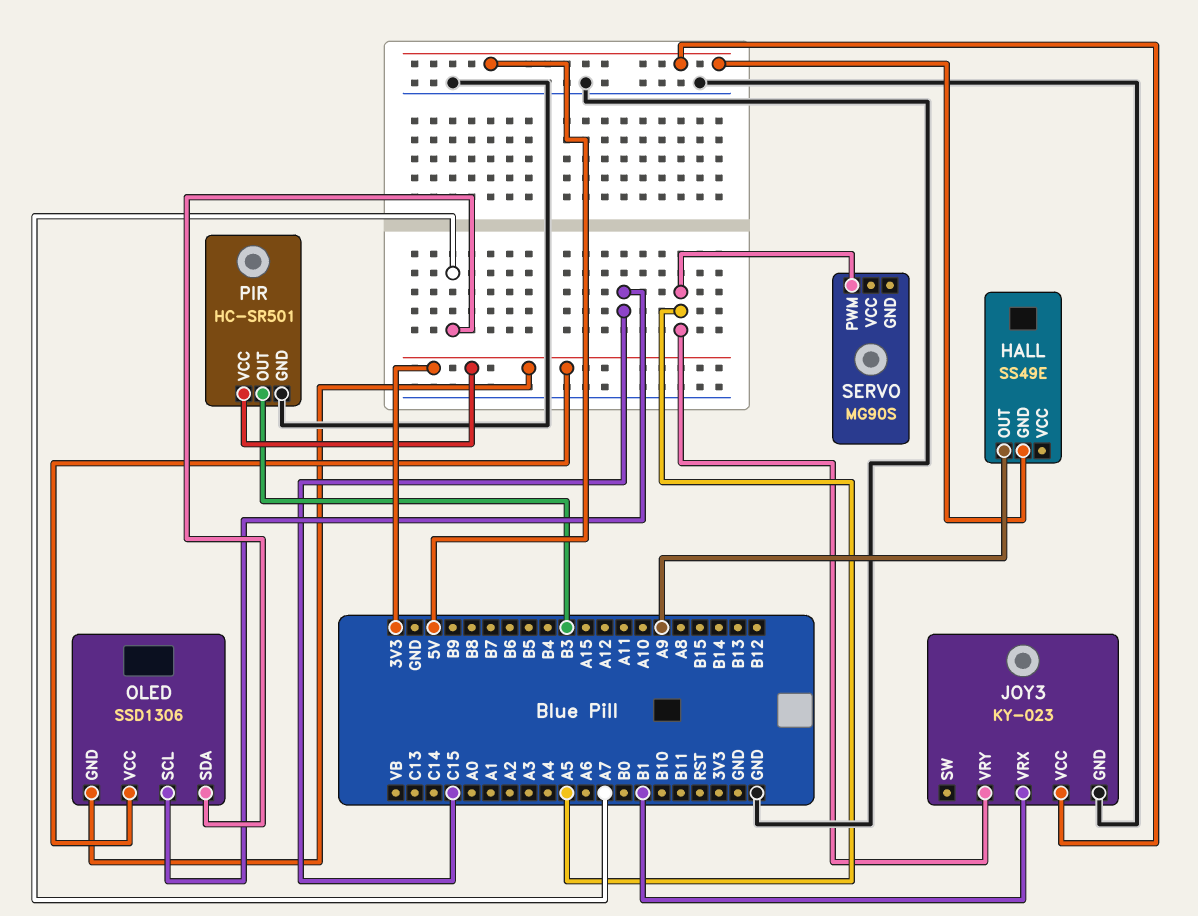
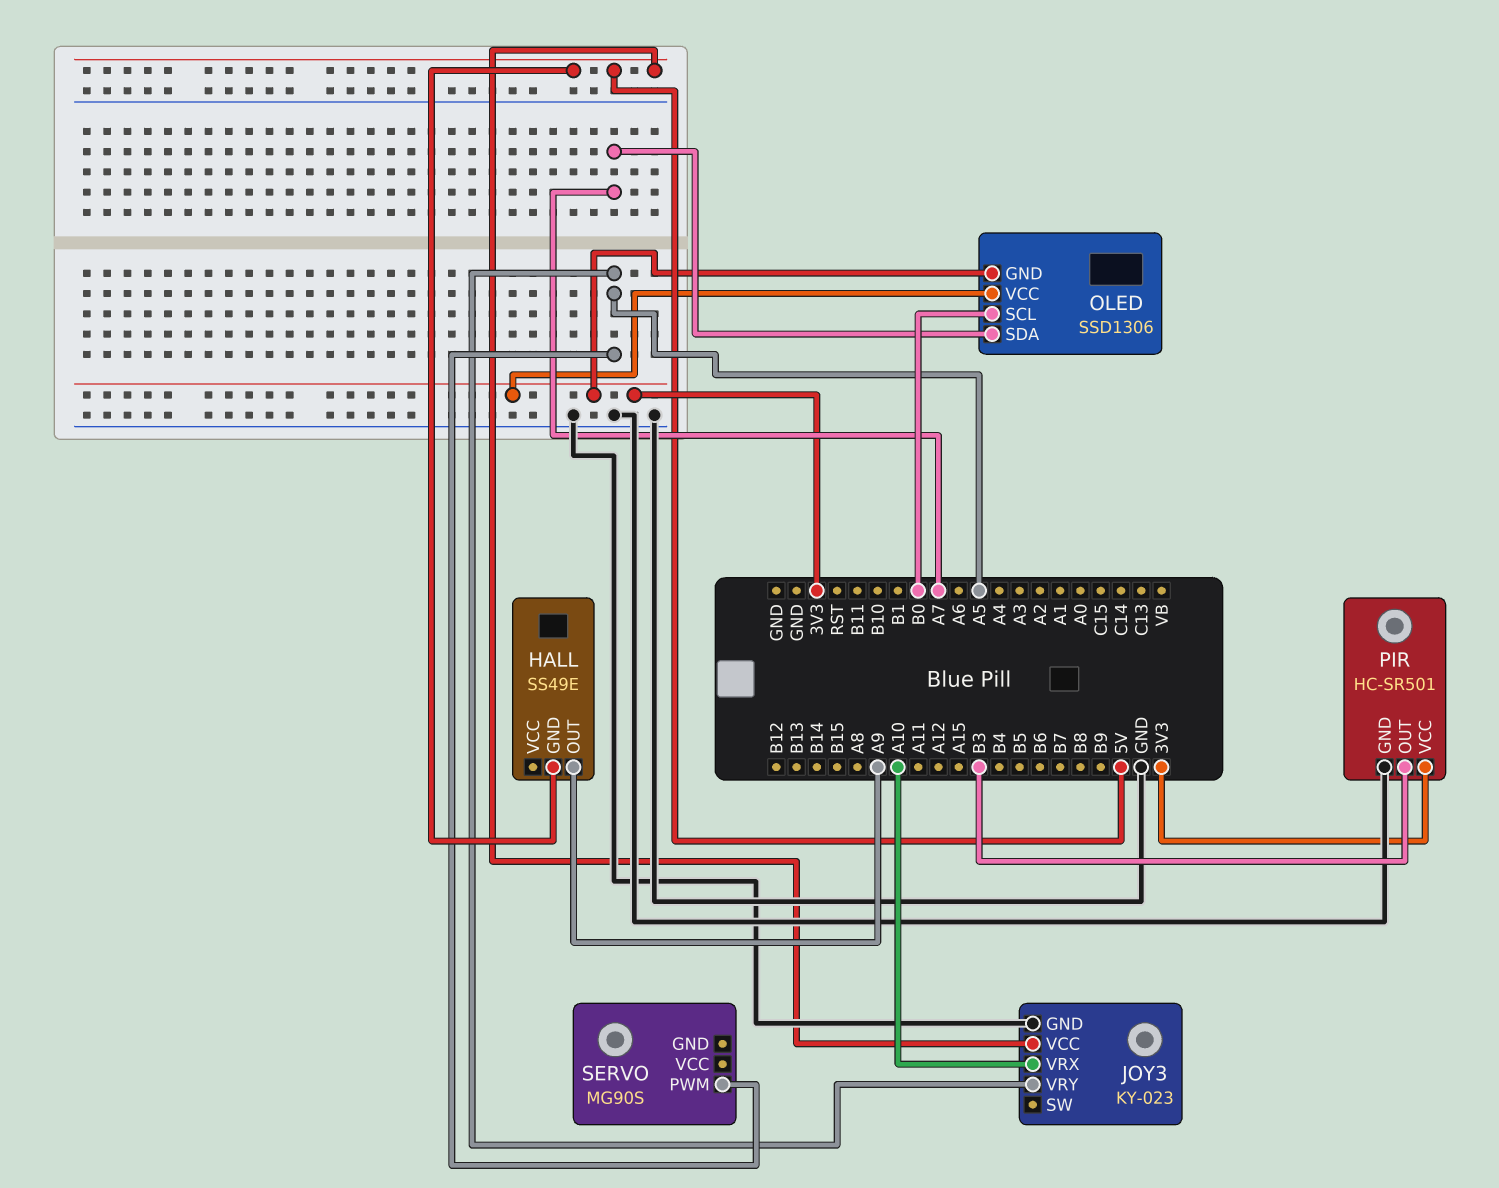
JOY3 pin VRX: B1 -> A10
OLED pin SCL: C15 -> B0

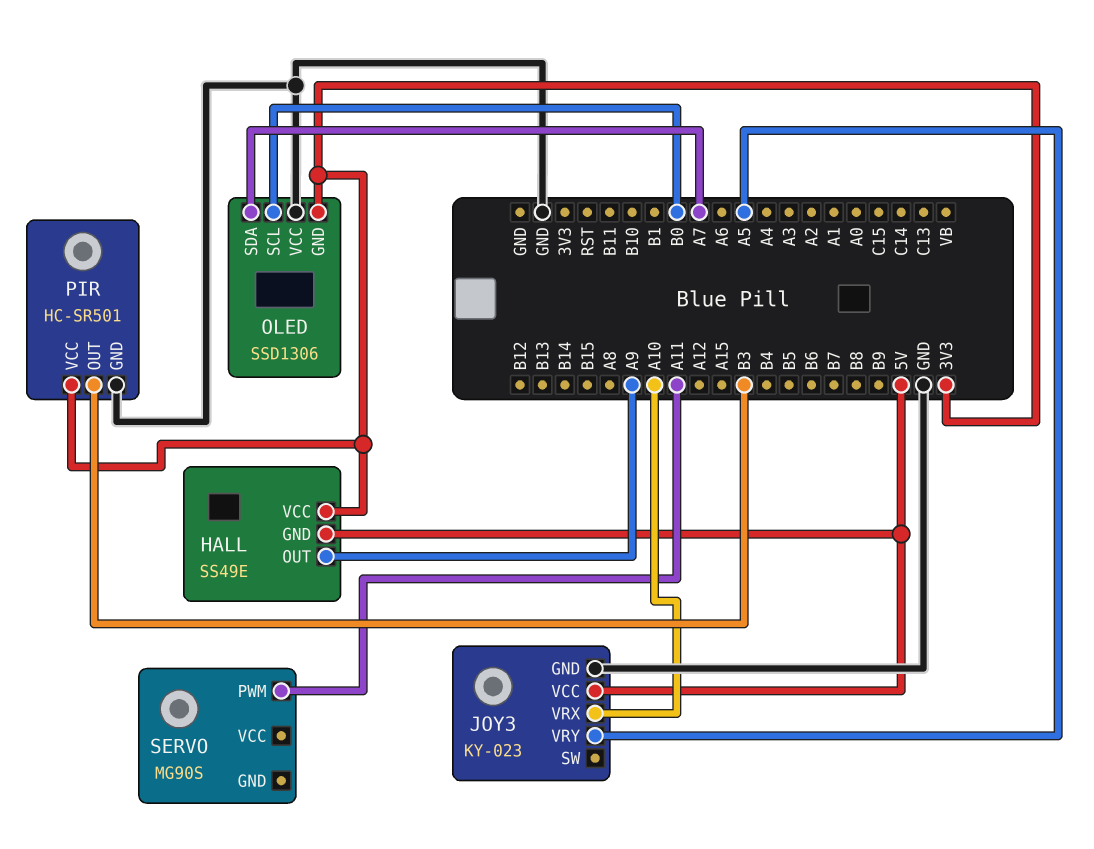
HALL pin VCC: none -> 3V3
OLED pin VCC: 3V3 -> GND
SERVO pin PWM: A5 -> A11

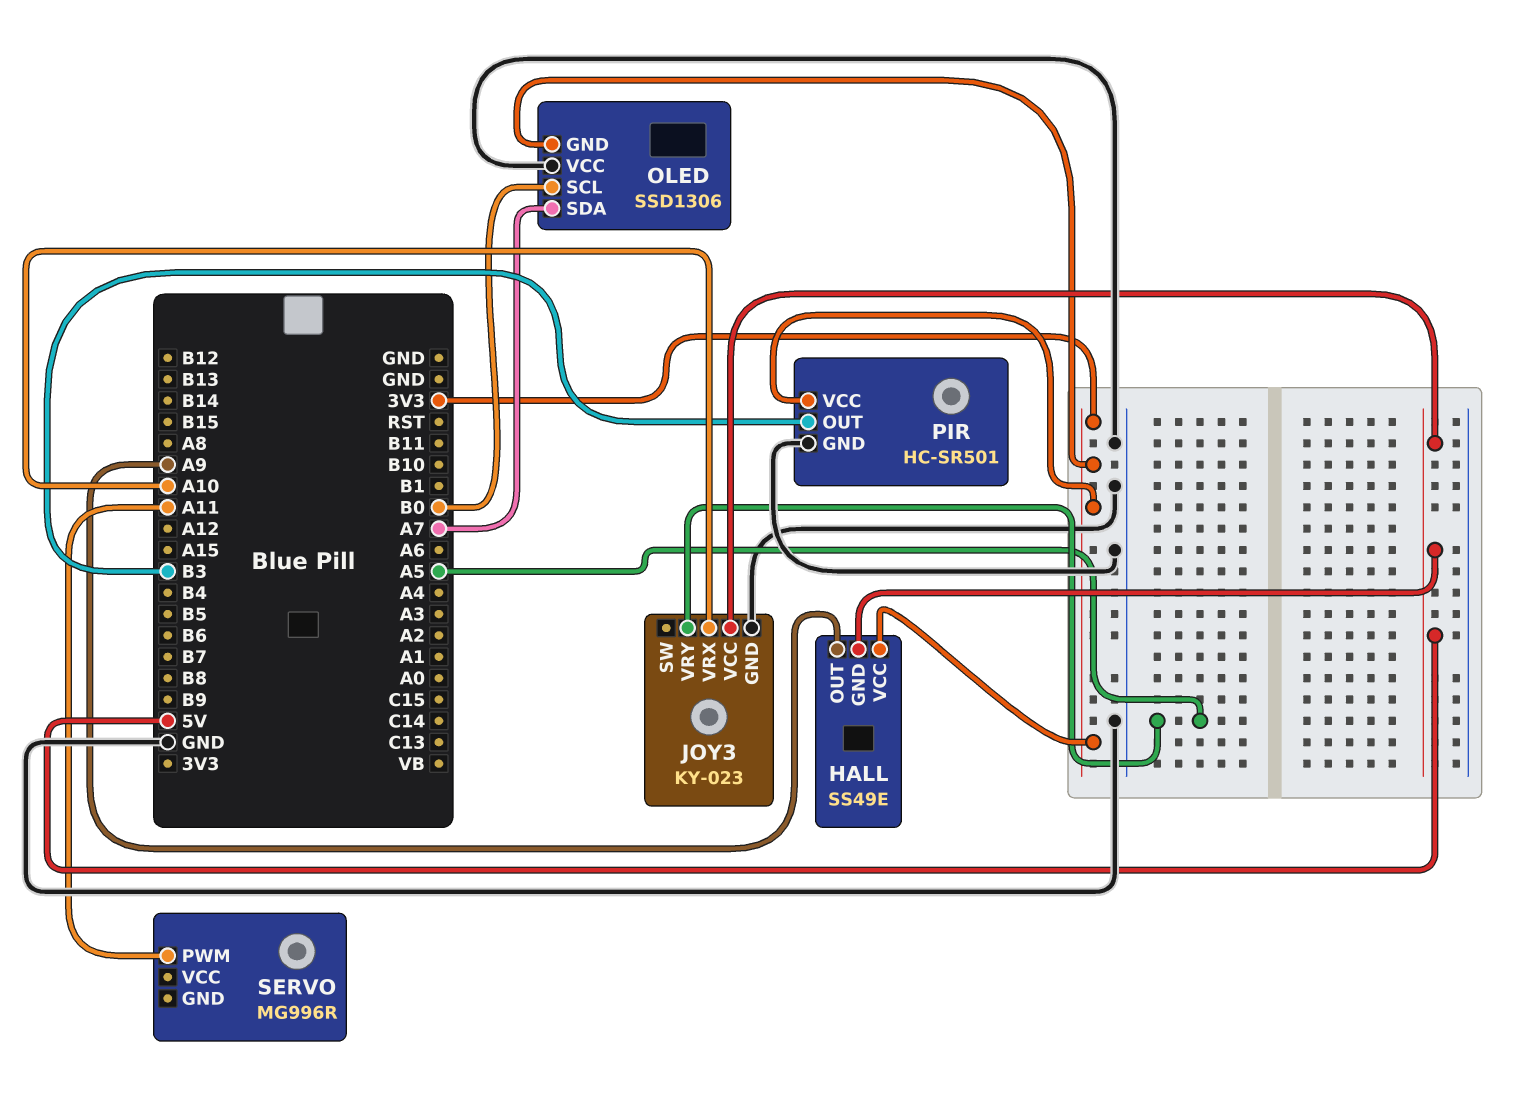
SERVO: MG90S -> MG996R

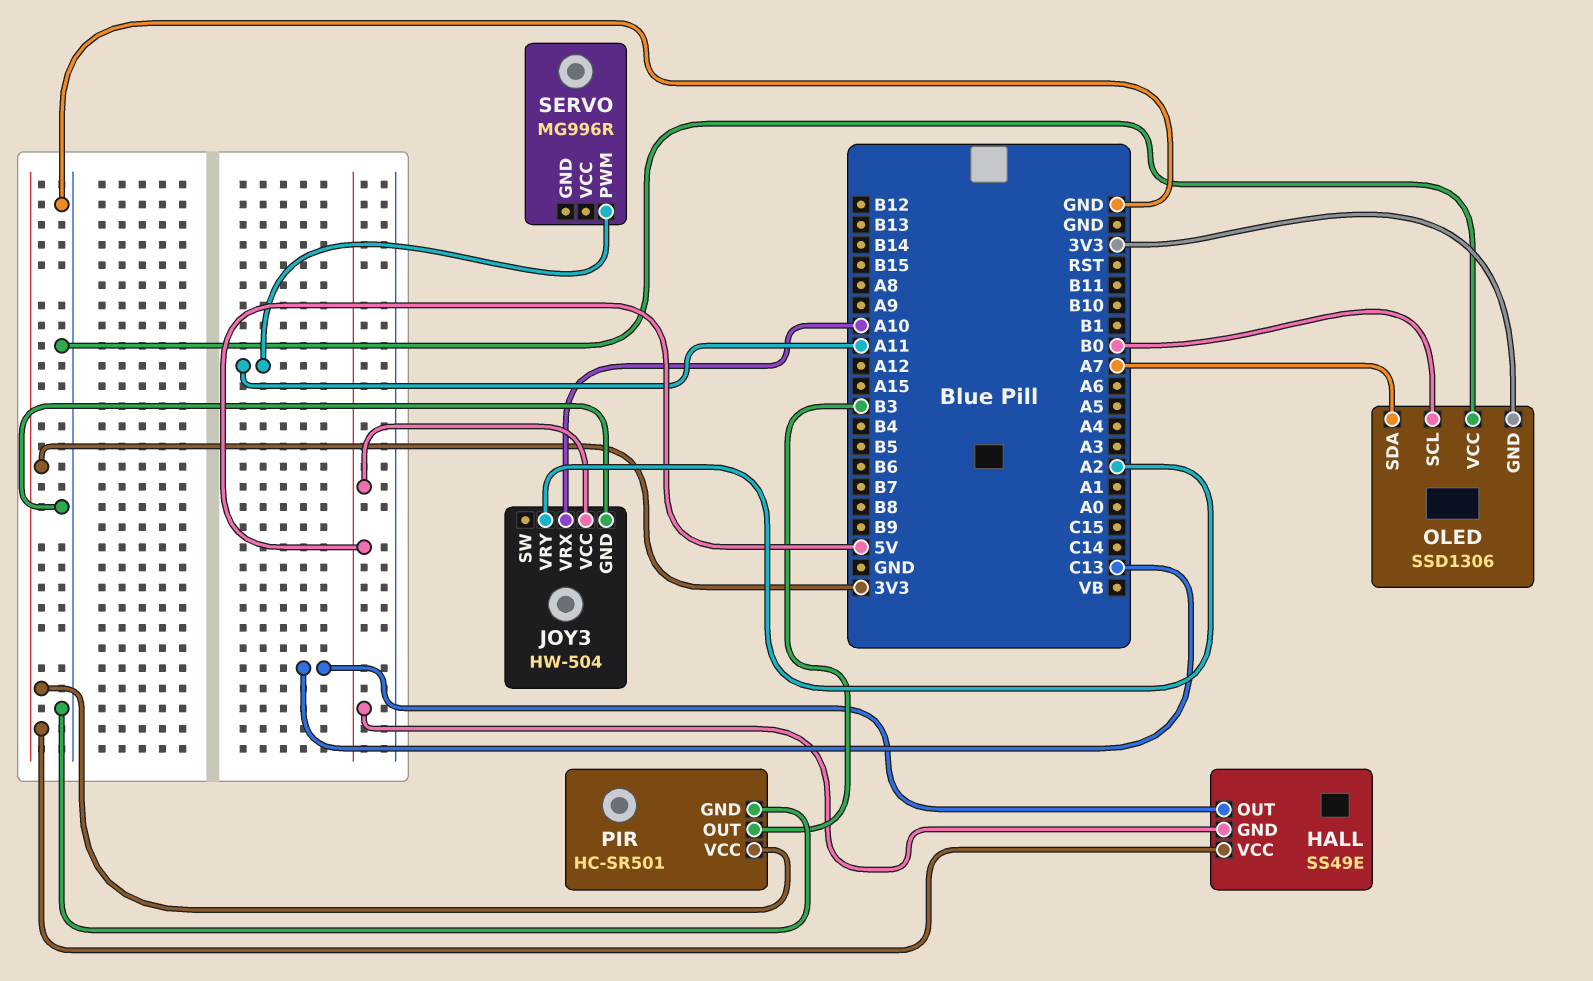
HALL pin OUT: A9 -> C13
JOY3: KY-023 -> HW-504
JOY3 pin VRY: A5 -> A2

